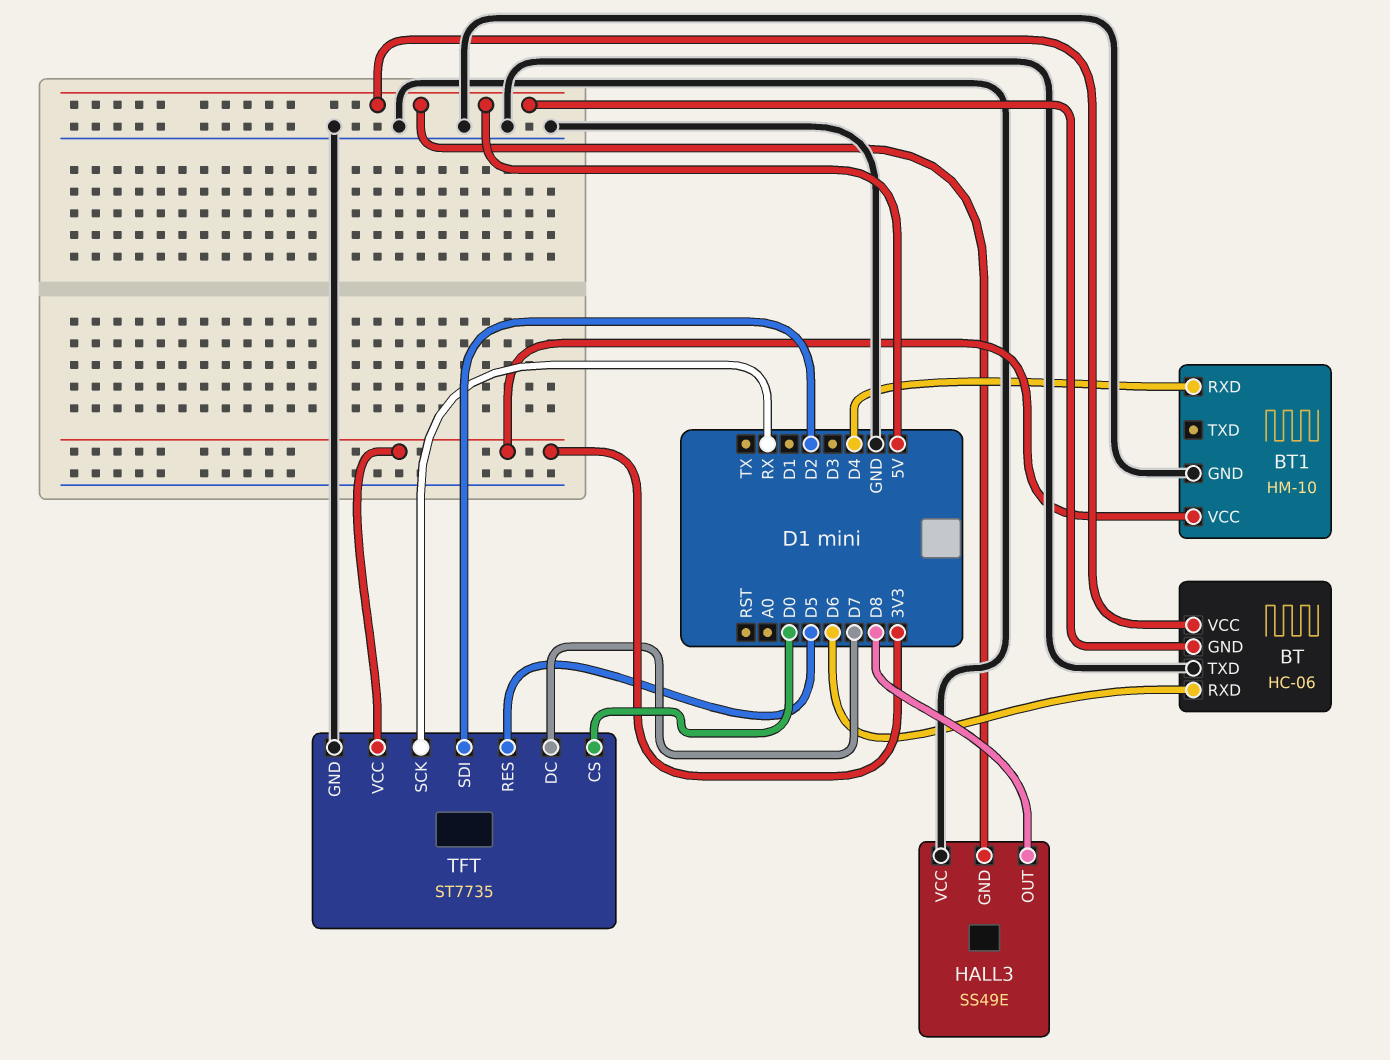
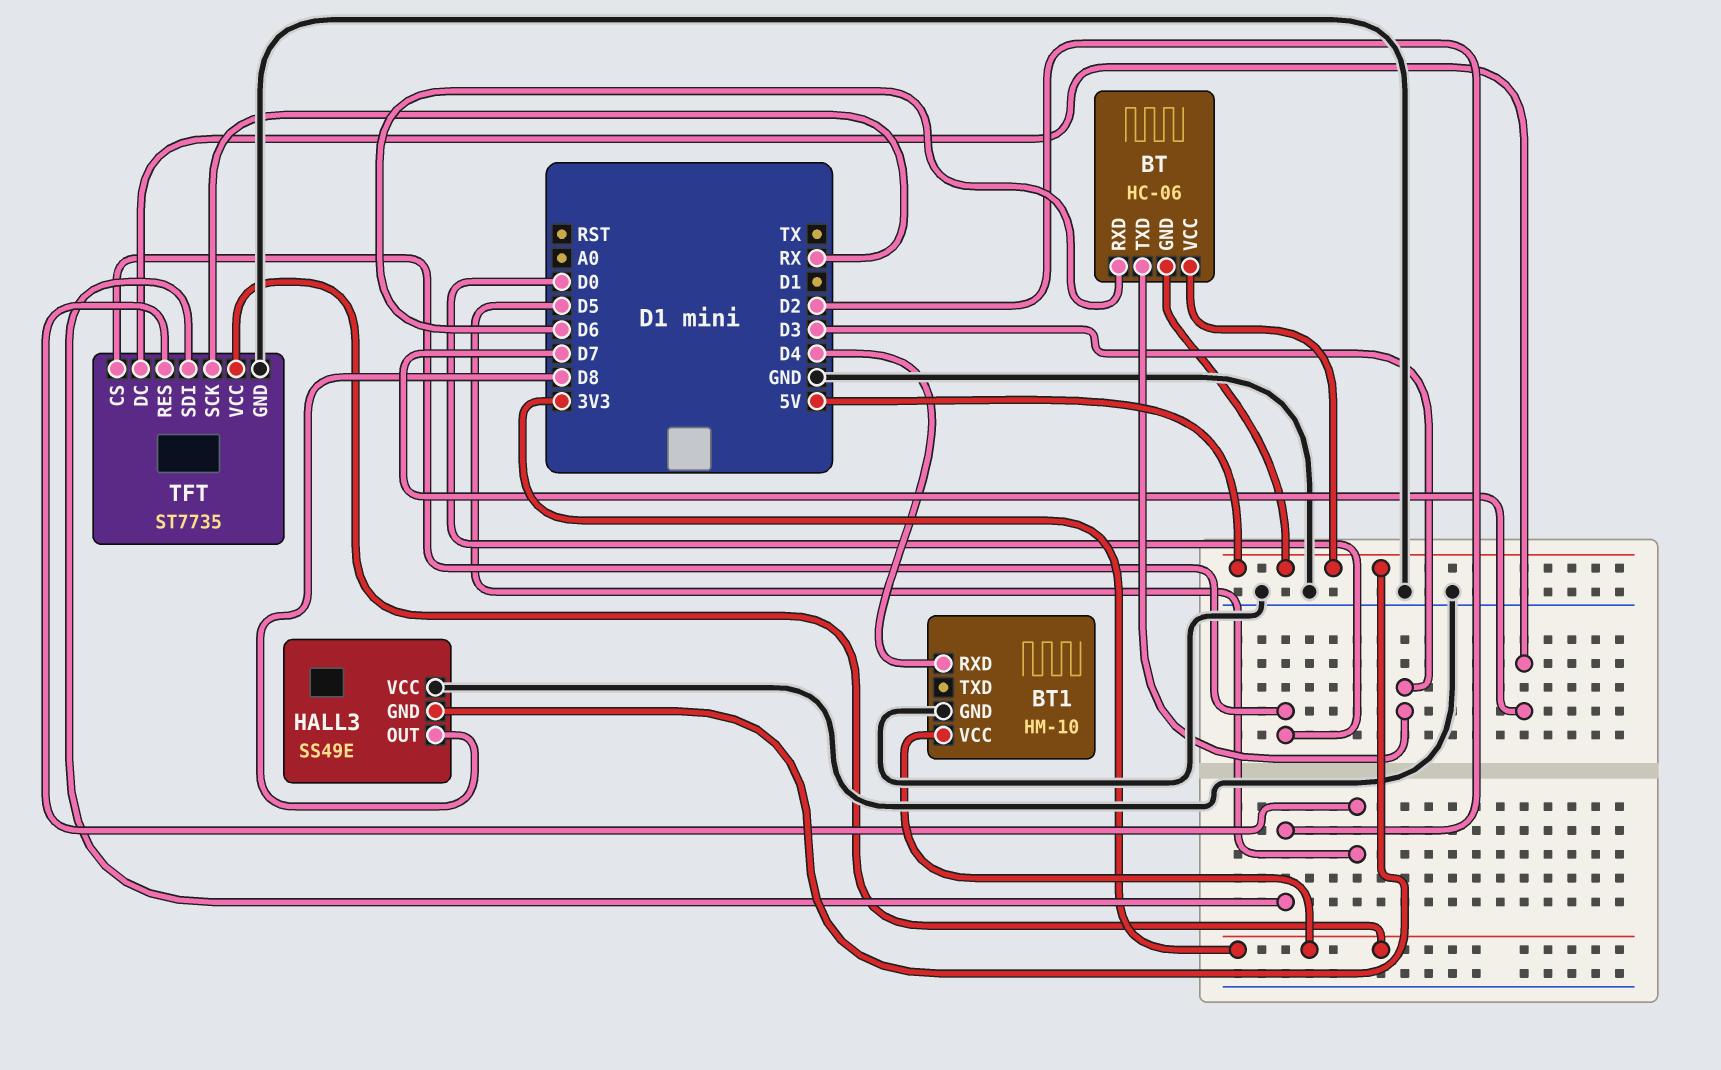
BT pin TXD: GND -> D3

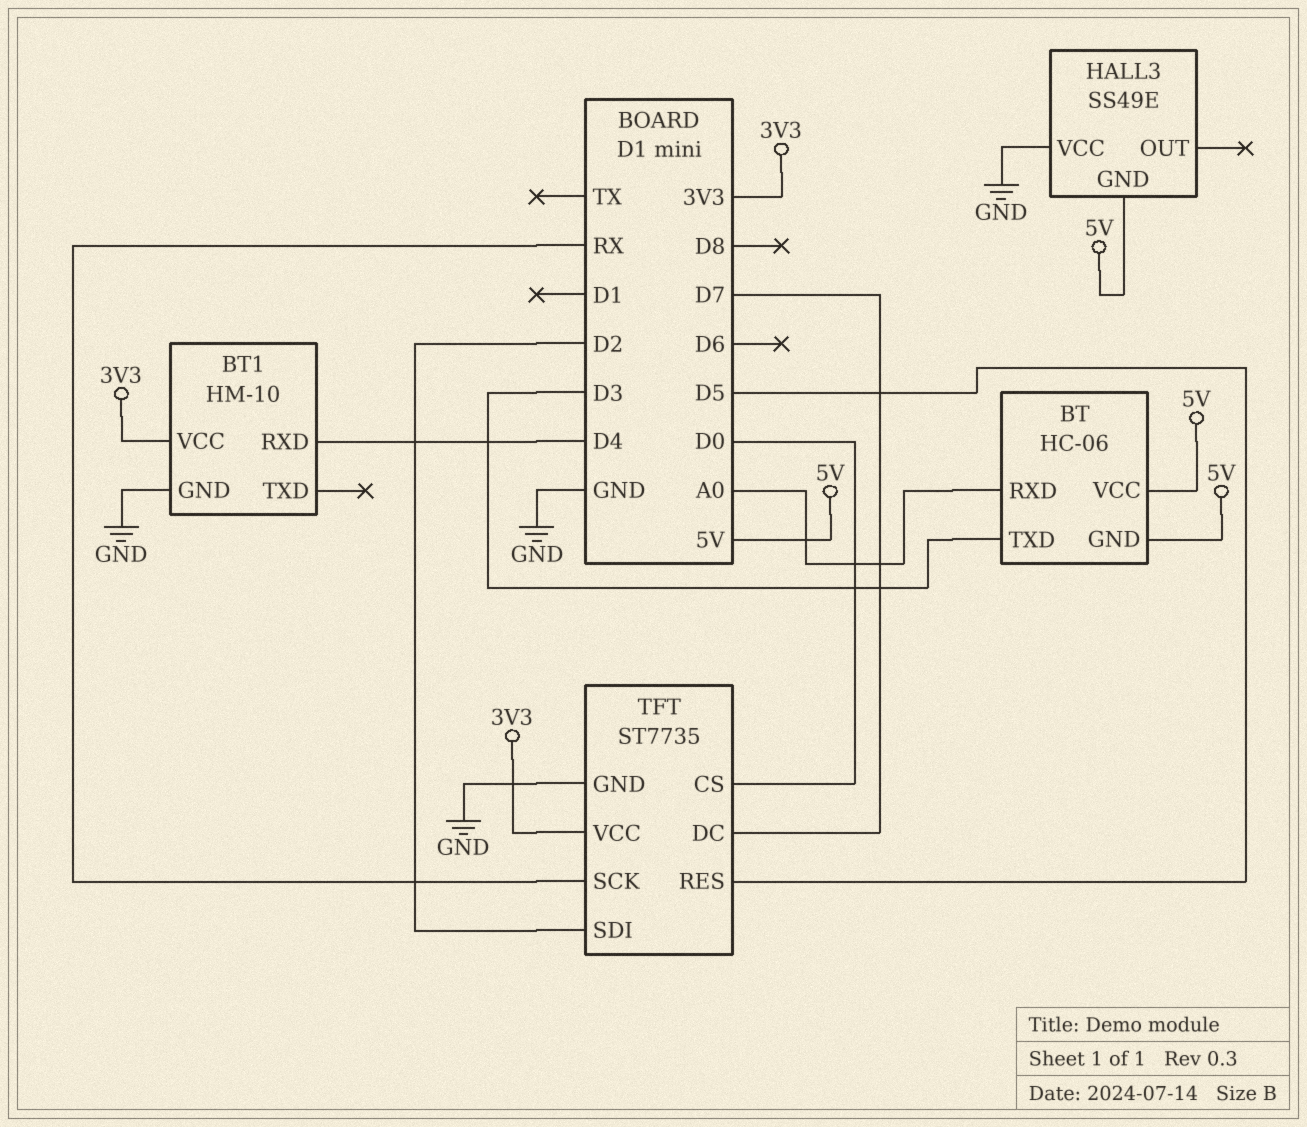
BT pin RXD: D6 -> A0
HALL3 pin OUT: D8 -> none

